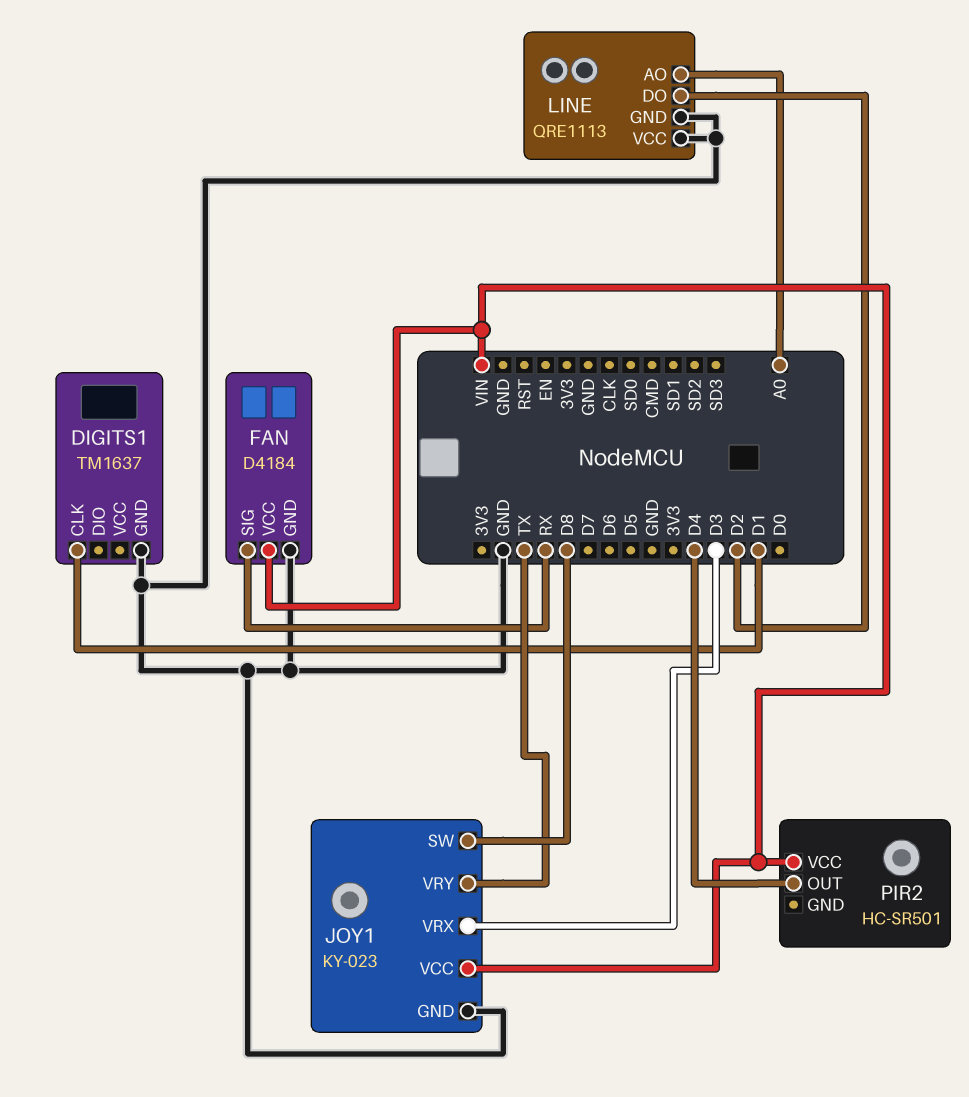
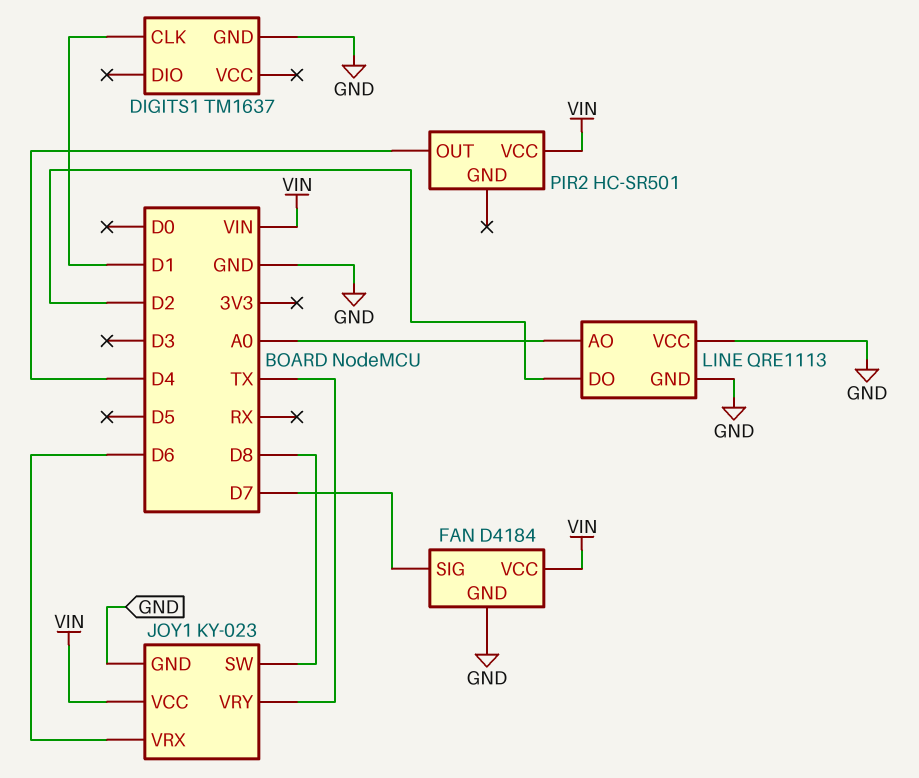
FAN pin SIG: RX -> D7
JOY1 pin VRX: D3 -> D6

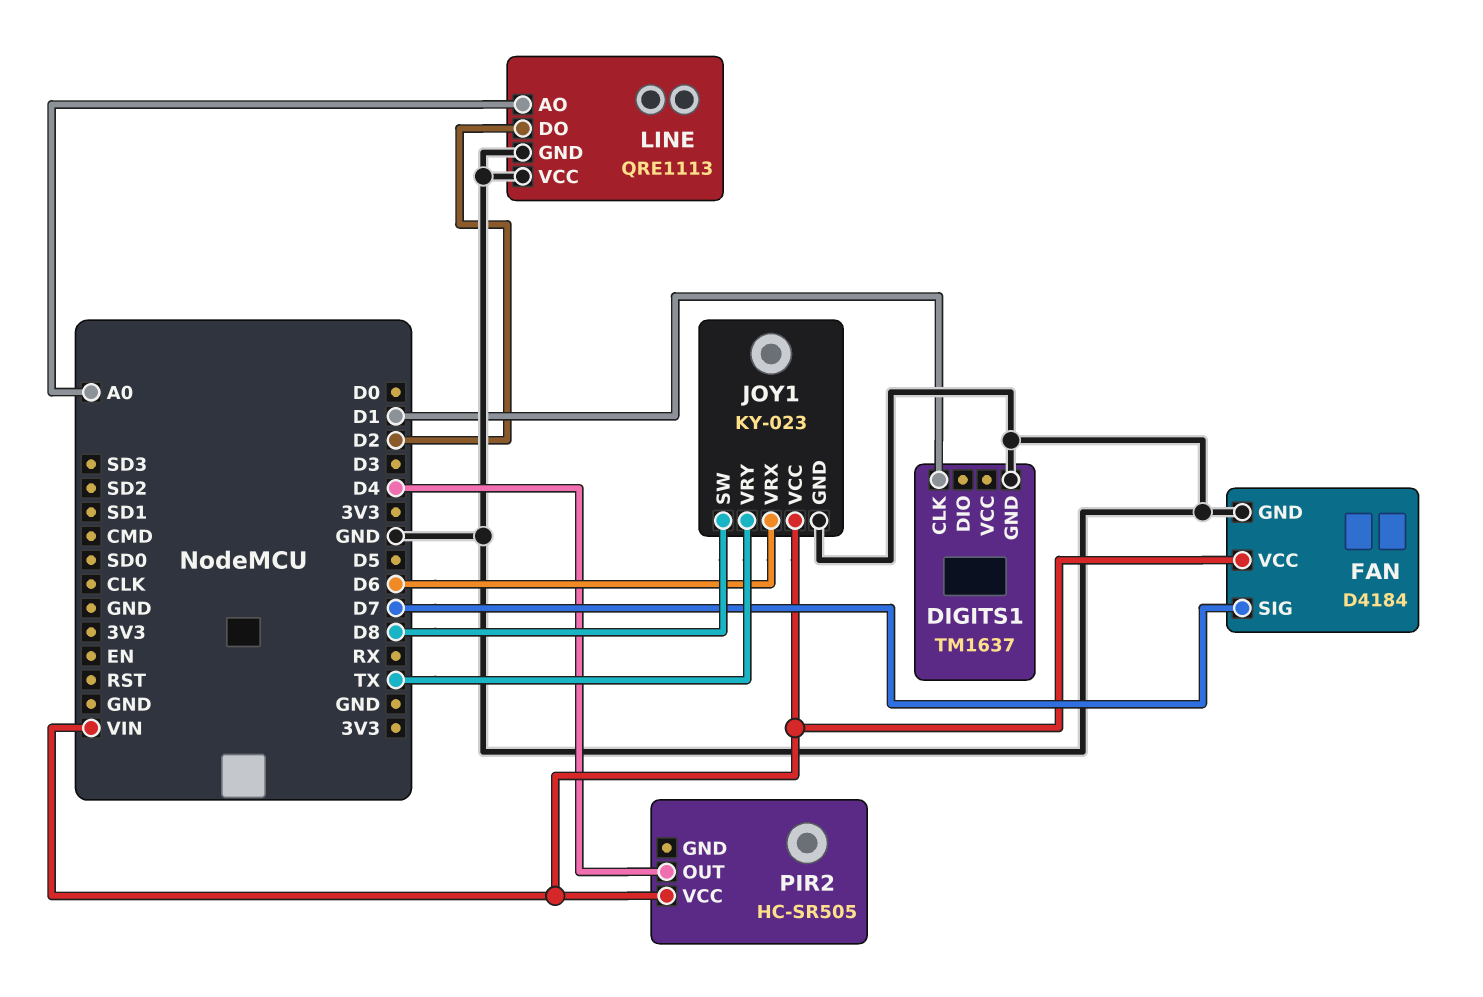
PIR2: HC-SR501 -> HC-SR505

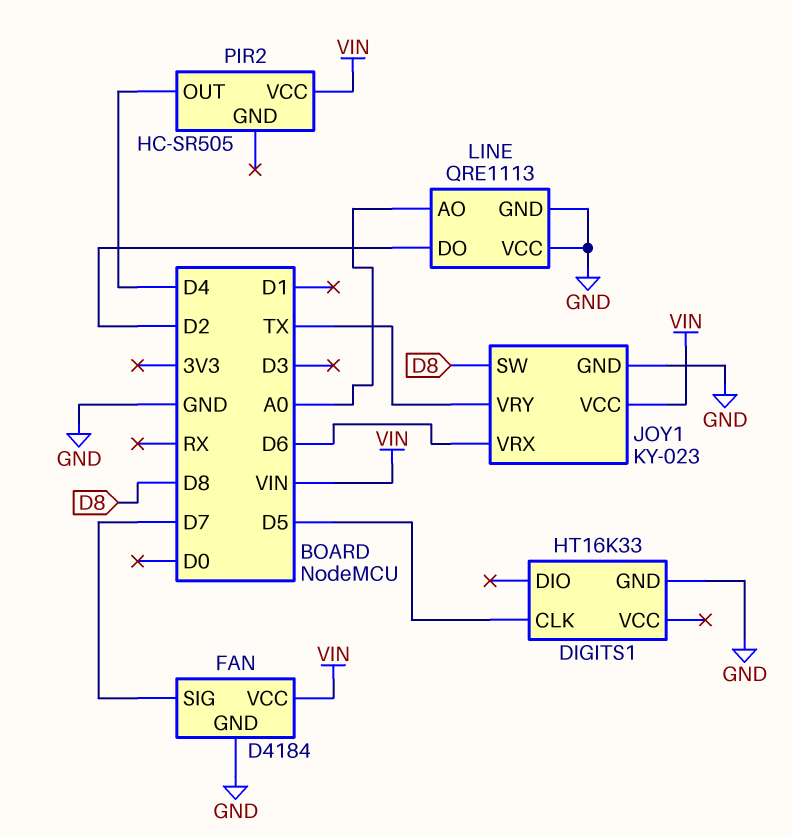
DIGITS1: TM1637 -> HT16K33
DIGITS1 pin CLK: D1 -> D5

